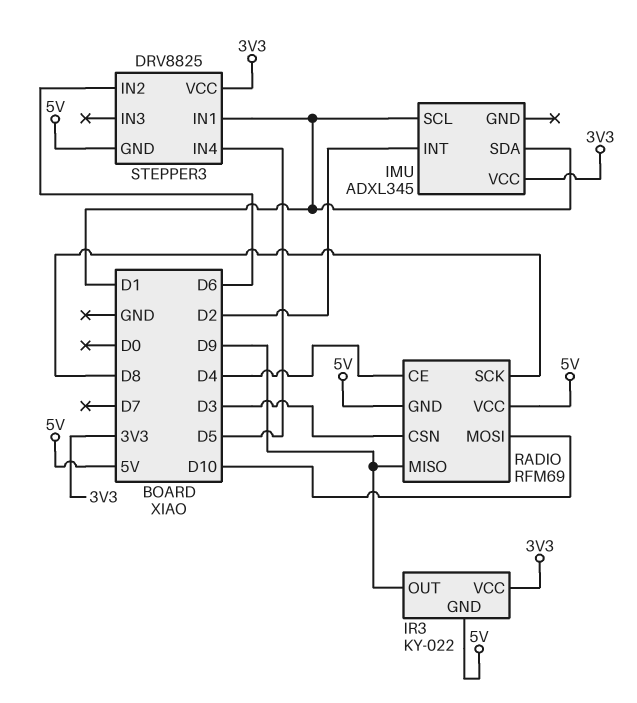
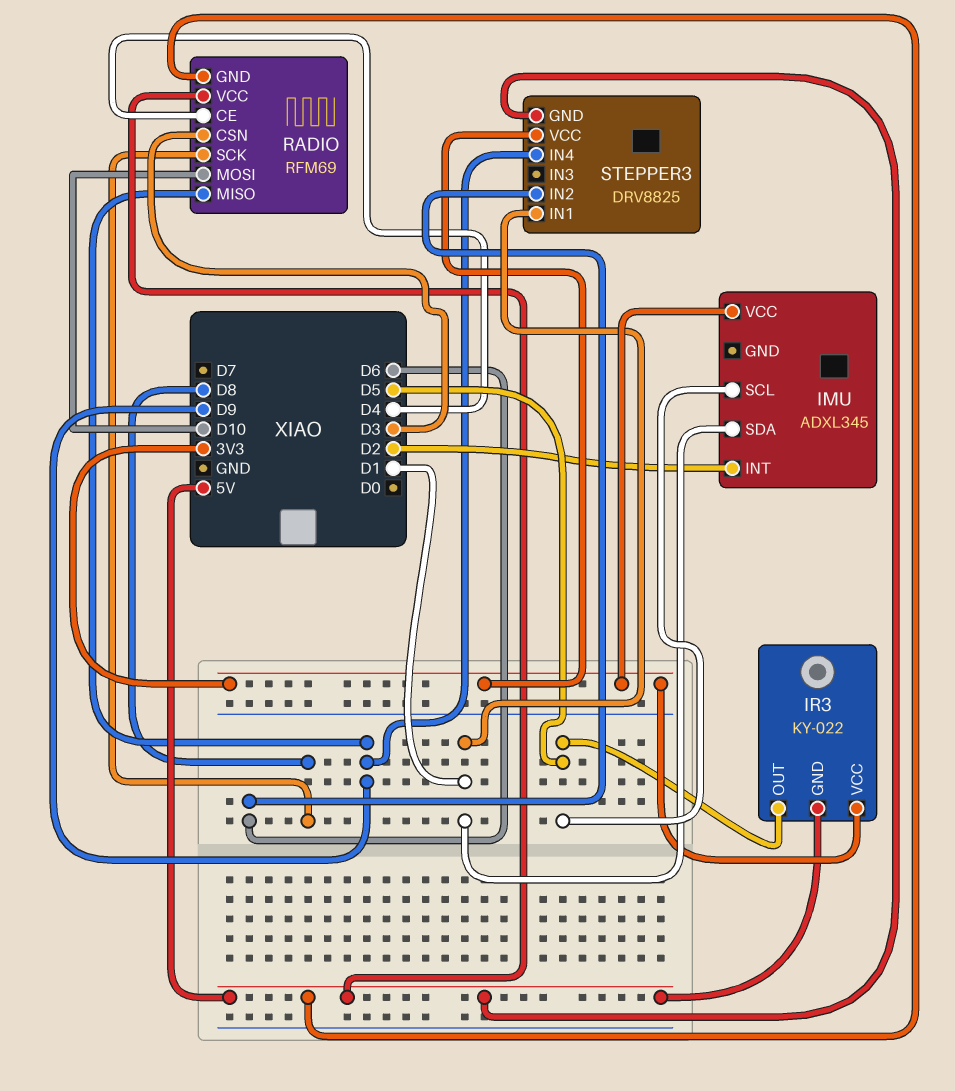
IMU pin SCL: D1 -> D5
IR3 pin OUT: D9 -> D5
STEPPER3 pin IN4: D5 -> D9

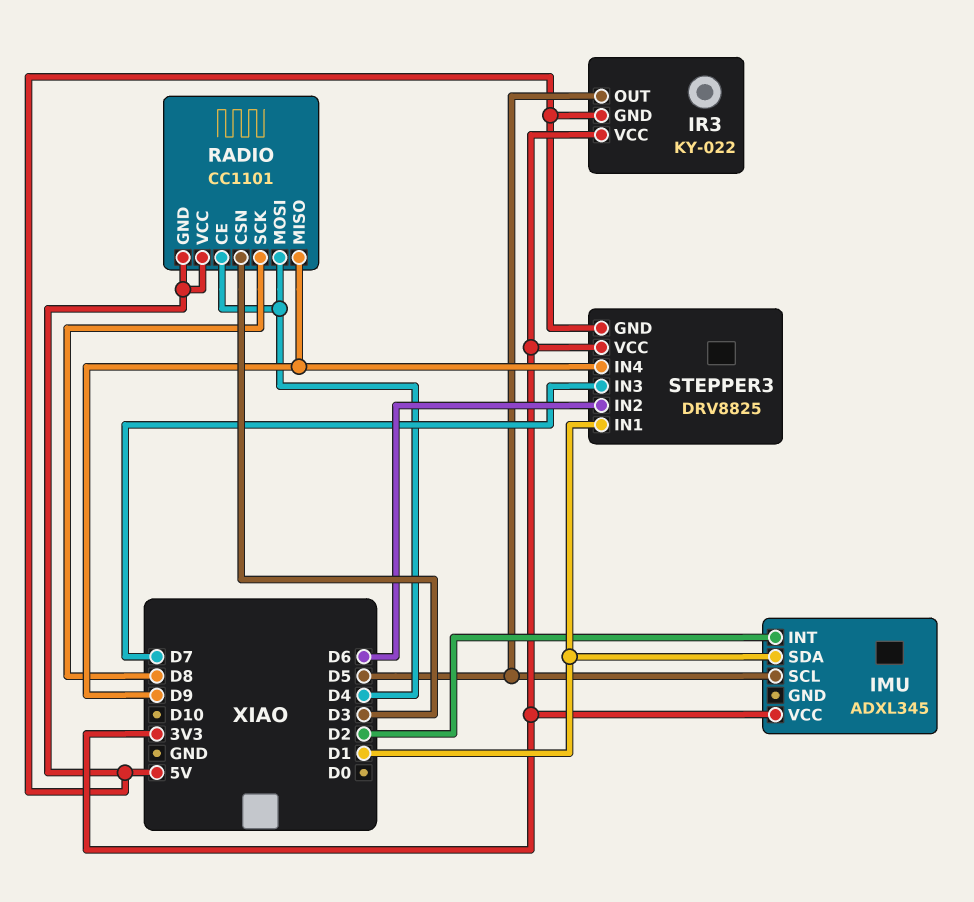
RADIO: RFM69 -> CC1101
RADIO pin MOSI: D10 -> D4
STEPPER3 pin IN3: none -> D7

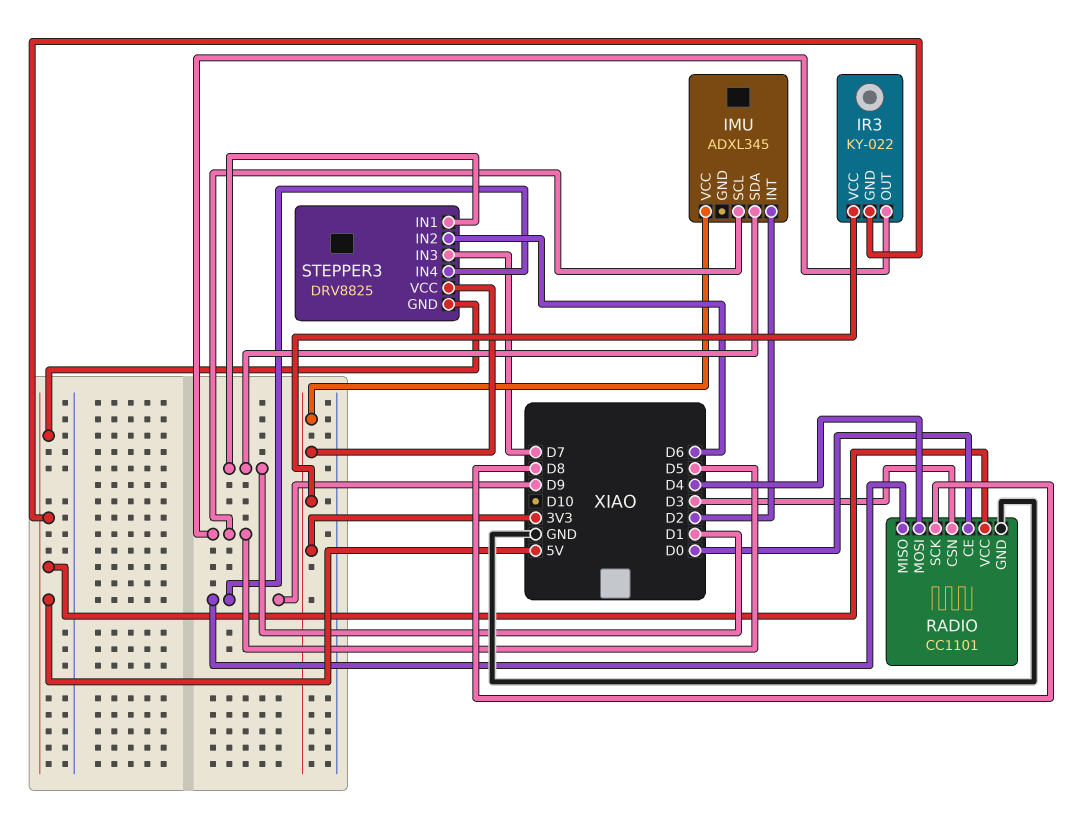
RADIO pin CE: D4 -> D0
RADIO pin GND: 5V -> GND

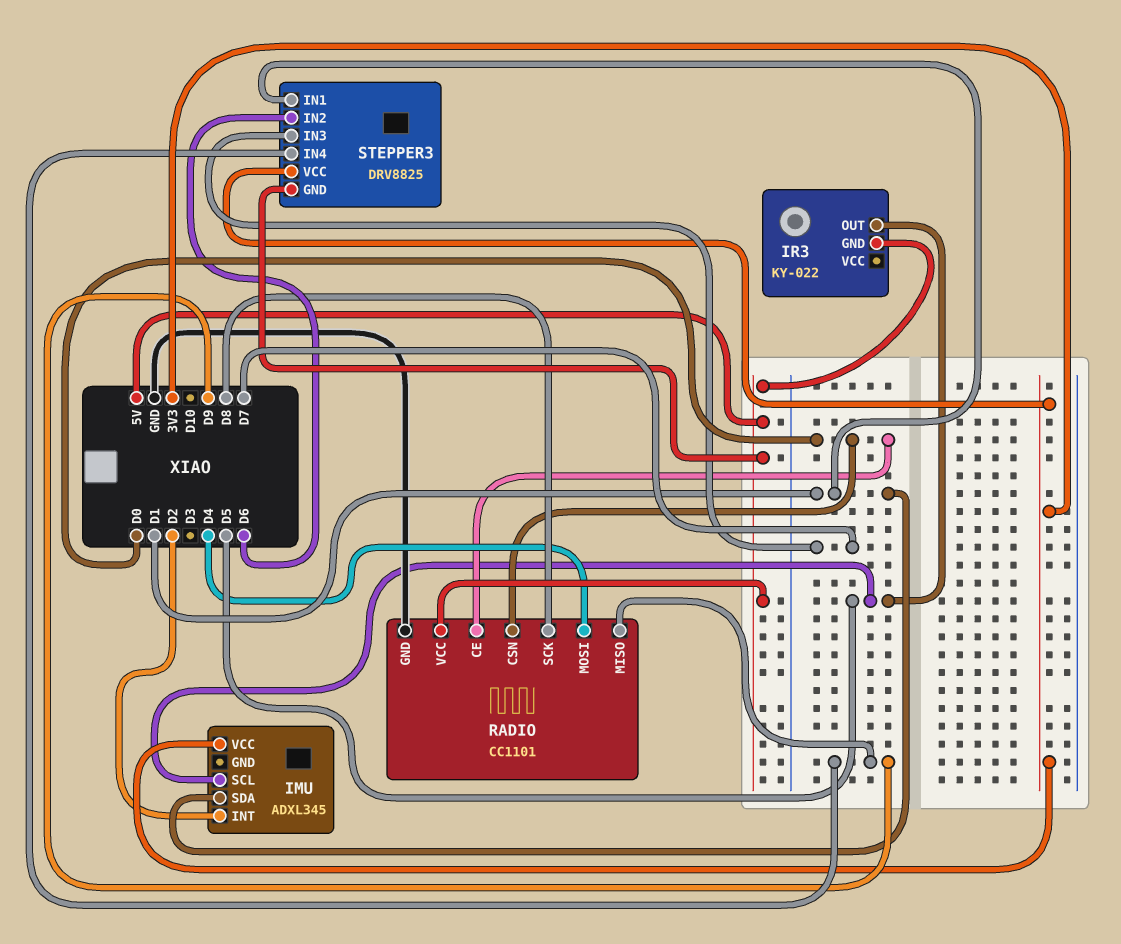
IR3 pin VCC: 3V3 -> none
RADIO pin CSN: D3 -> D0

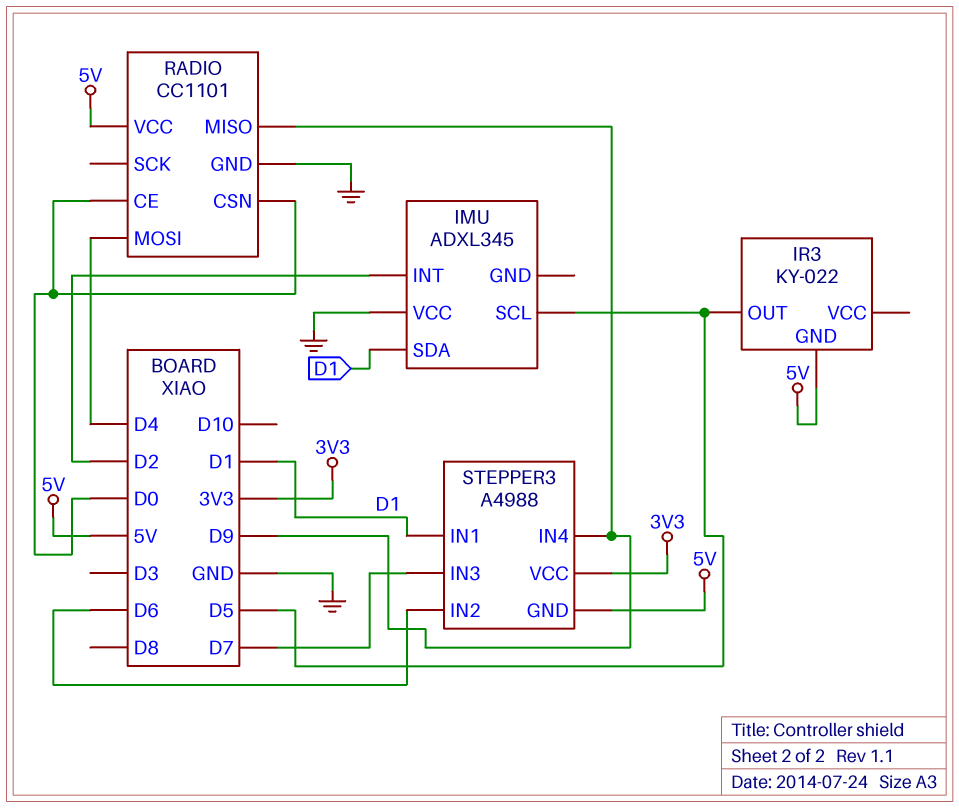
IMU pin VCC: 3V3 -> GND
RADIO pin SCK: D8 -> none
STEPPER3: DRV8825 -> A4988

